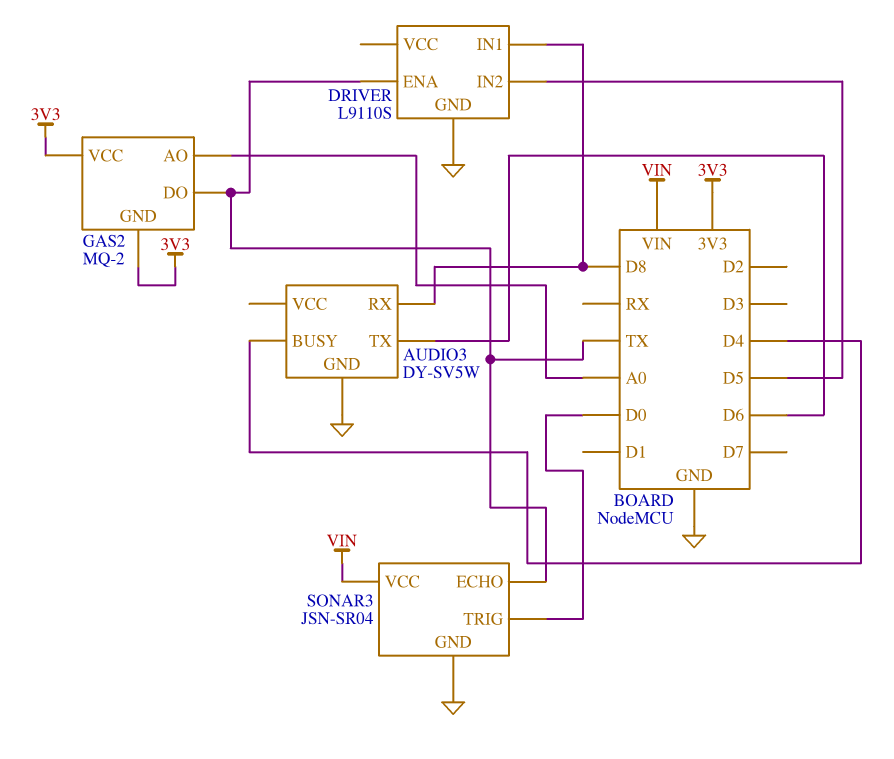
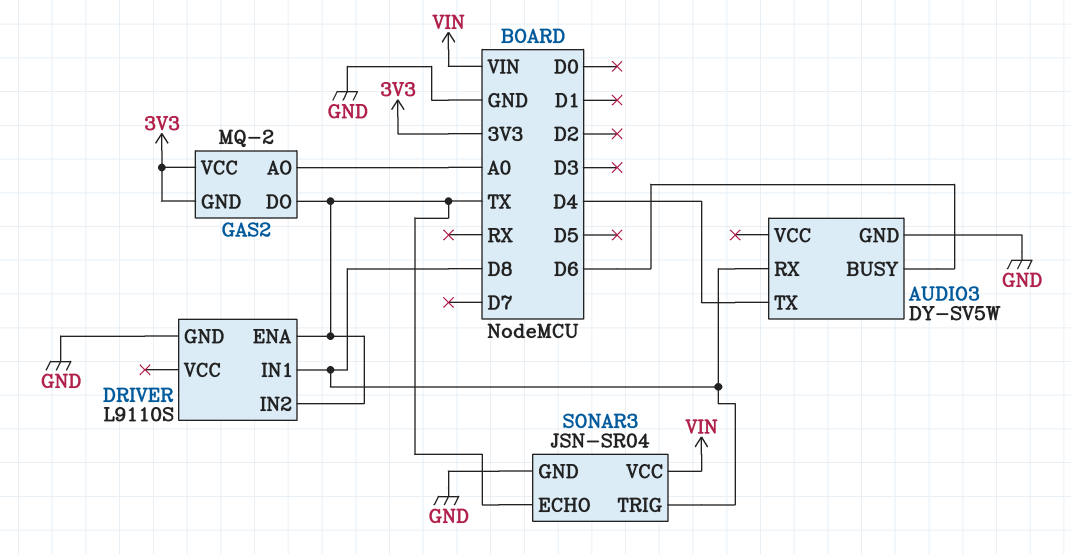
AUDIO3 pin BUSY: D4 -> D6
AUDIO3 pin TX: D6 -> D4
DRIVER pin IN2: D5 -> TX
SONAR3 pin TRIG: D0 -> D8

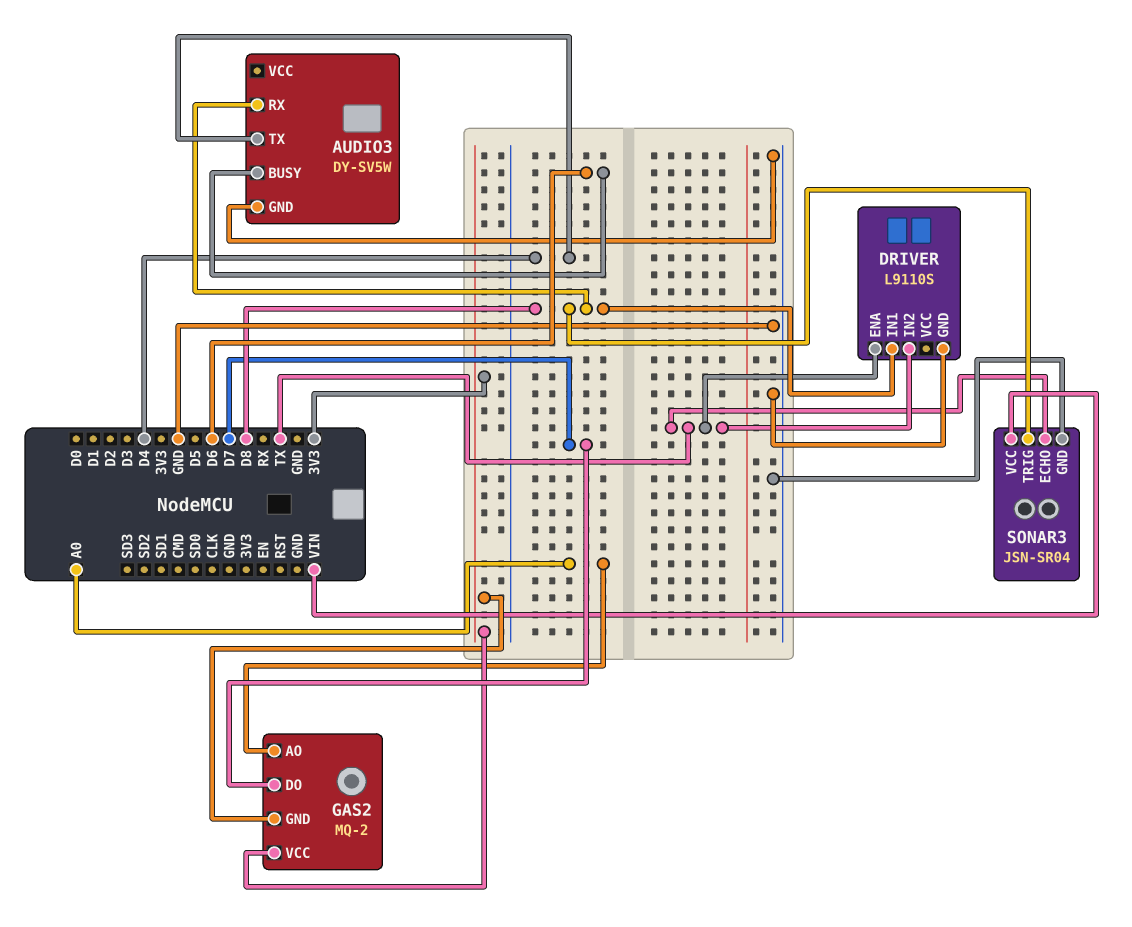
GAS2 pin DO: TX -> D7

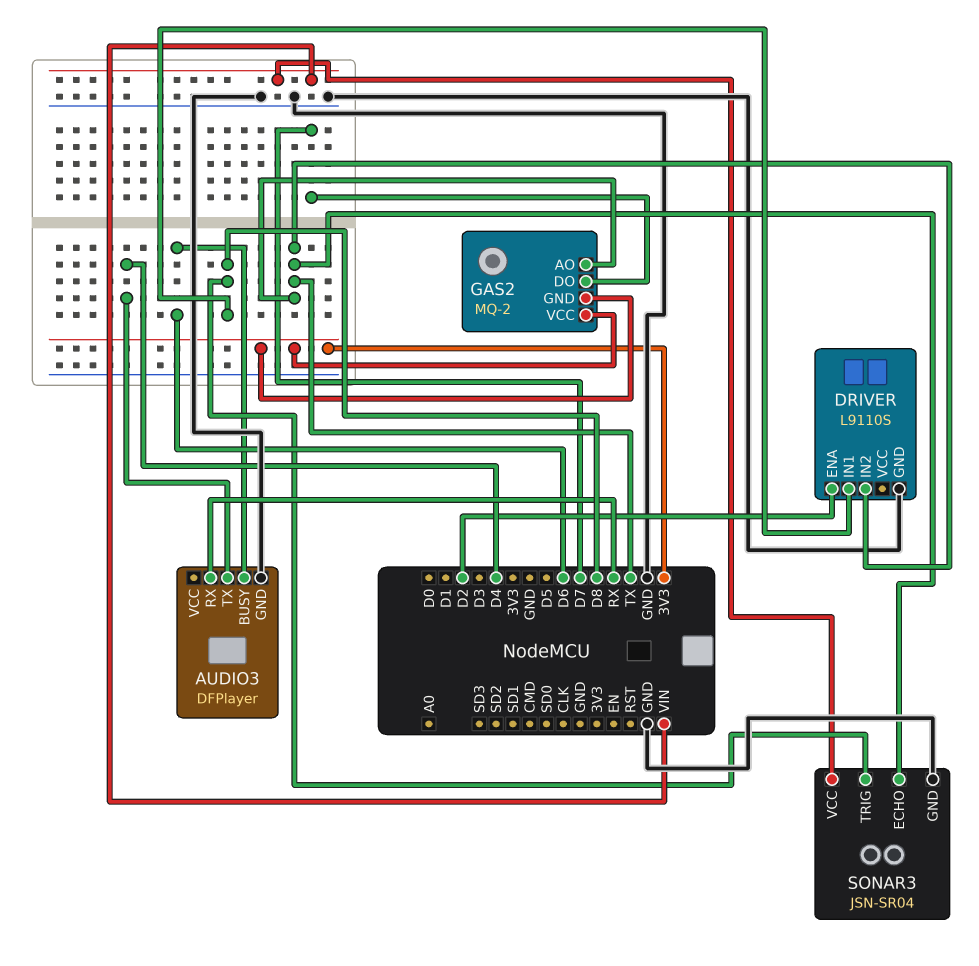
AUDIO3: DY-SV5W -> DFPlayer
AUDIO3 pin RX: D8 -> RX
DRIVER pin ENA: TX -> D2
GAS2 pin AO: A0 -> TX

